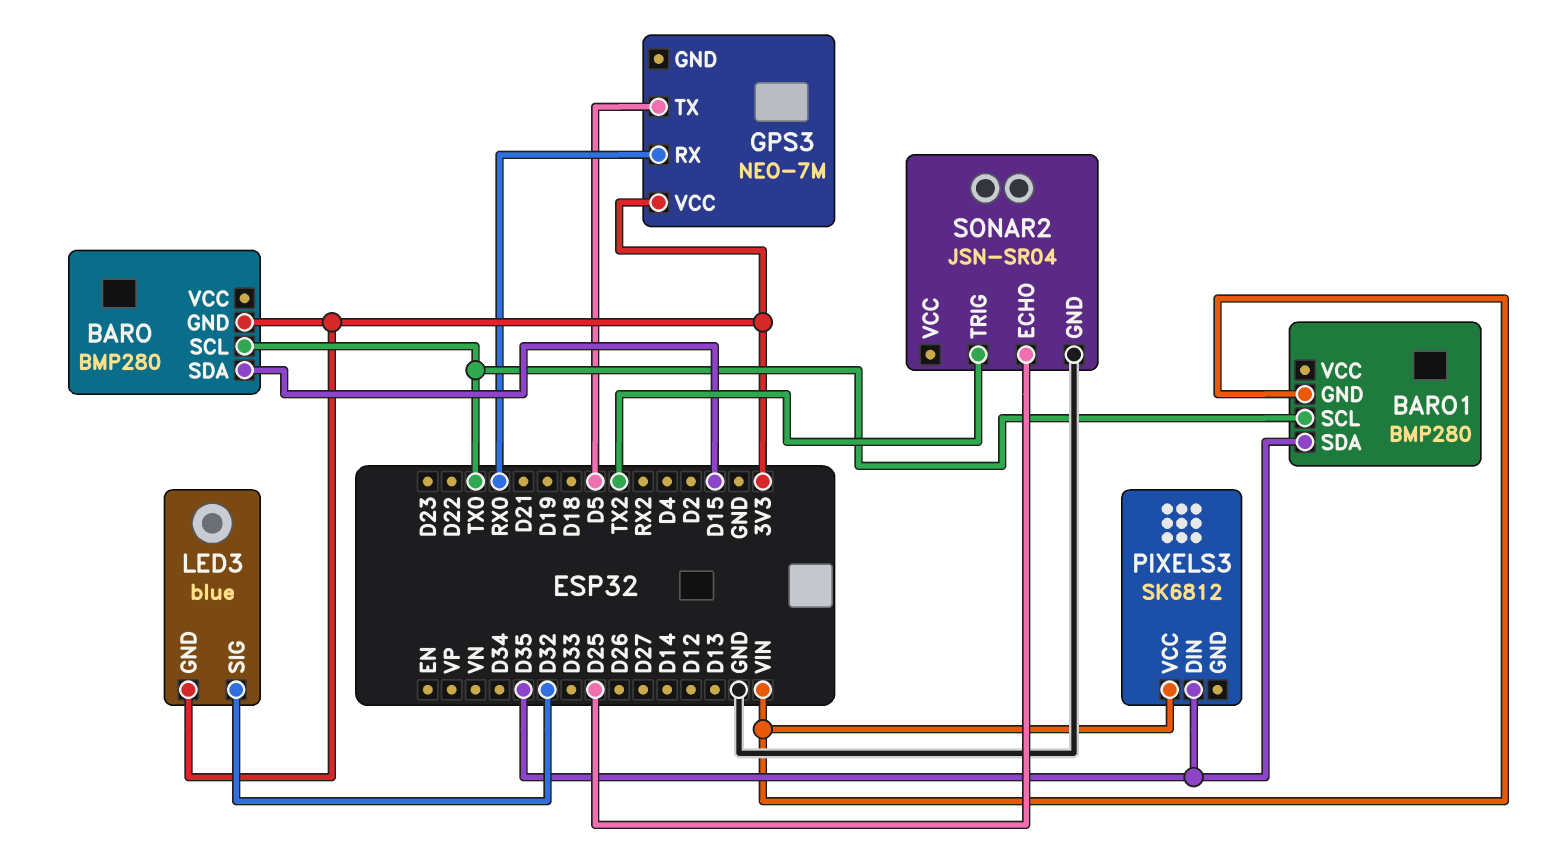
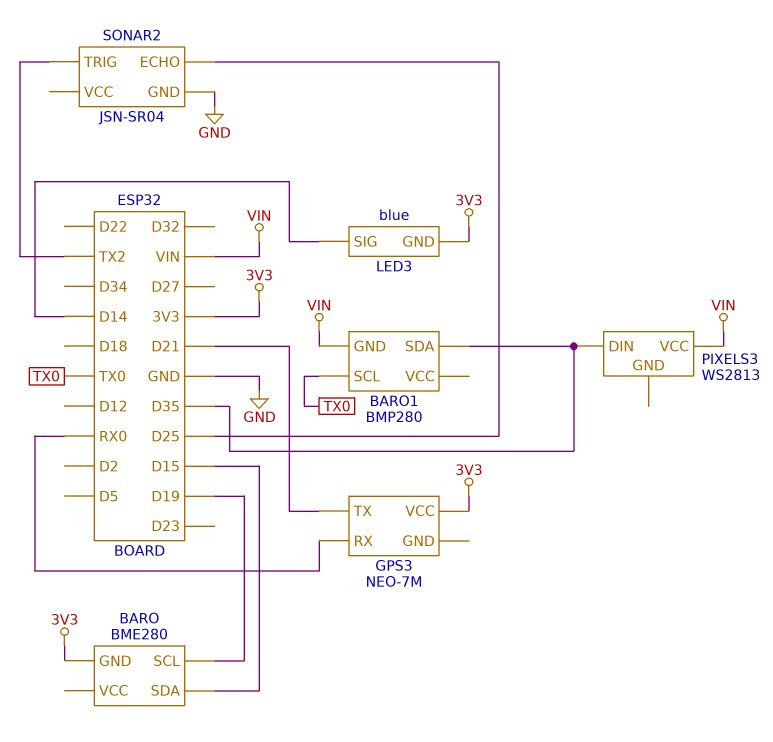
BARO: BMP280 -> BME280
BARO pin SCL: TX0 -> D19
GPS3 pin TX: D5 -> D21
LED3 pin SIG: D32 -> D14
PIXELS3: SK6812 -> WS2813

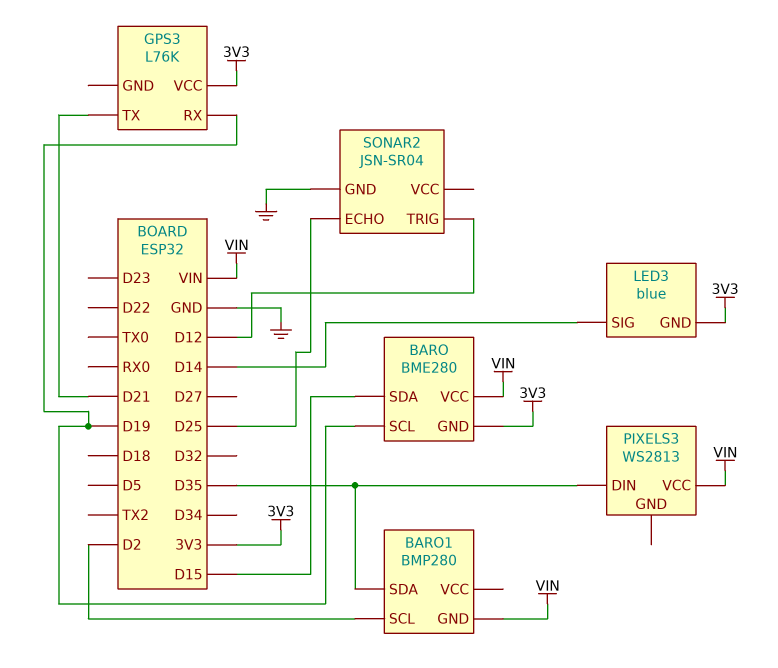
BARO pin VCC: none -> VIN
BARO1 pin SCL: TX0 -> D2
GPS3: NEO-7M -> L76K
GPS3 pin RX: RX0 -> D19
SONAR2 pin TRIG: TX2 -> D12

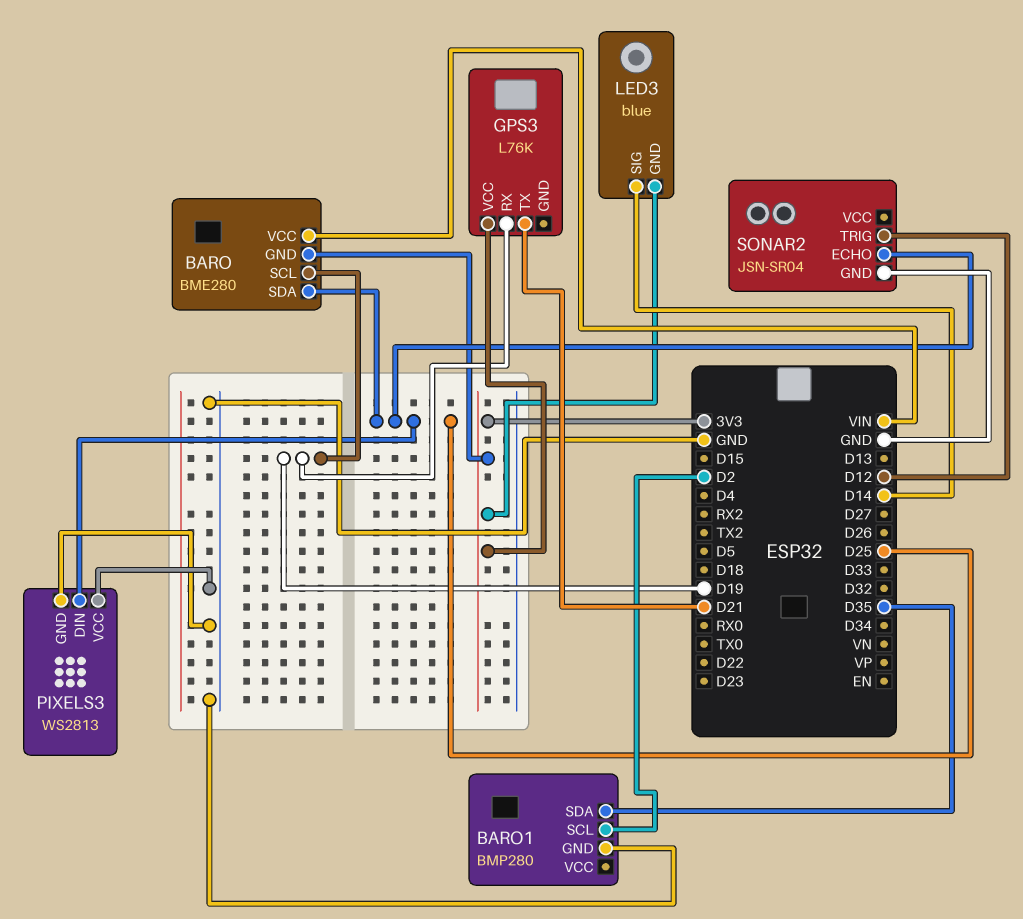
BARO pin SDA: D15 -> D25
BARO1 pin GND: VIN -> GND
PIXELS3 pin DIN: D35 -> D25
PIXELS3 pin GND: none -> GND
PIXELS3 pin VCC: VIN -> GND

